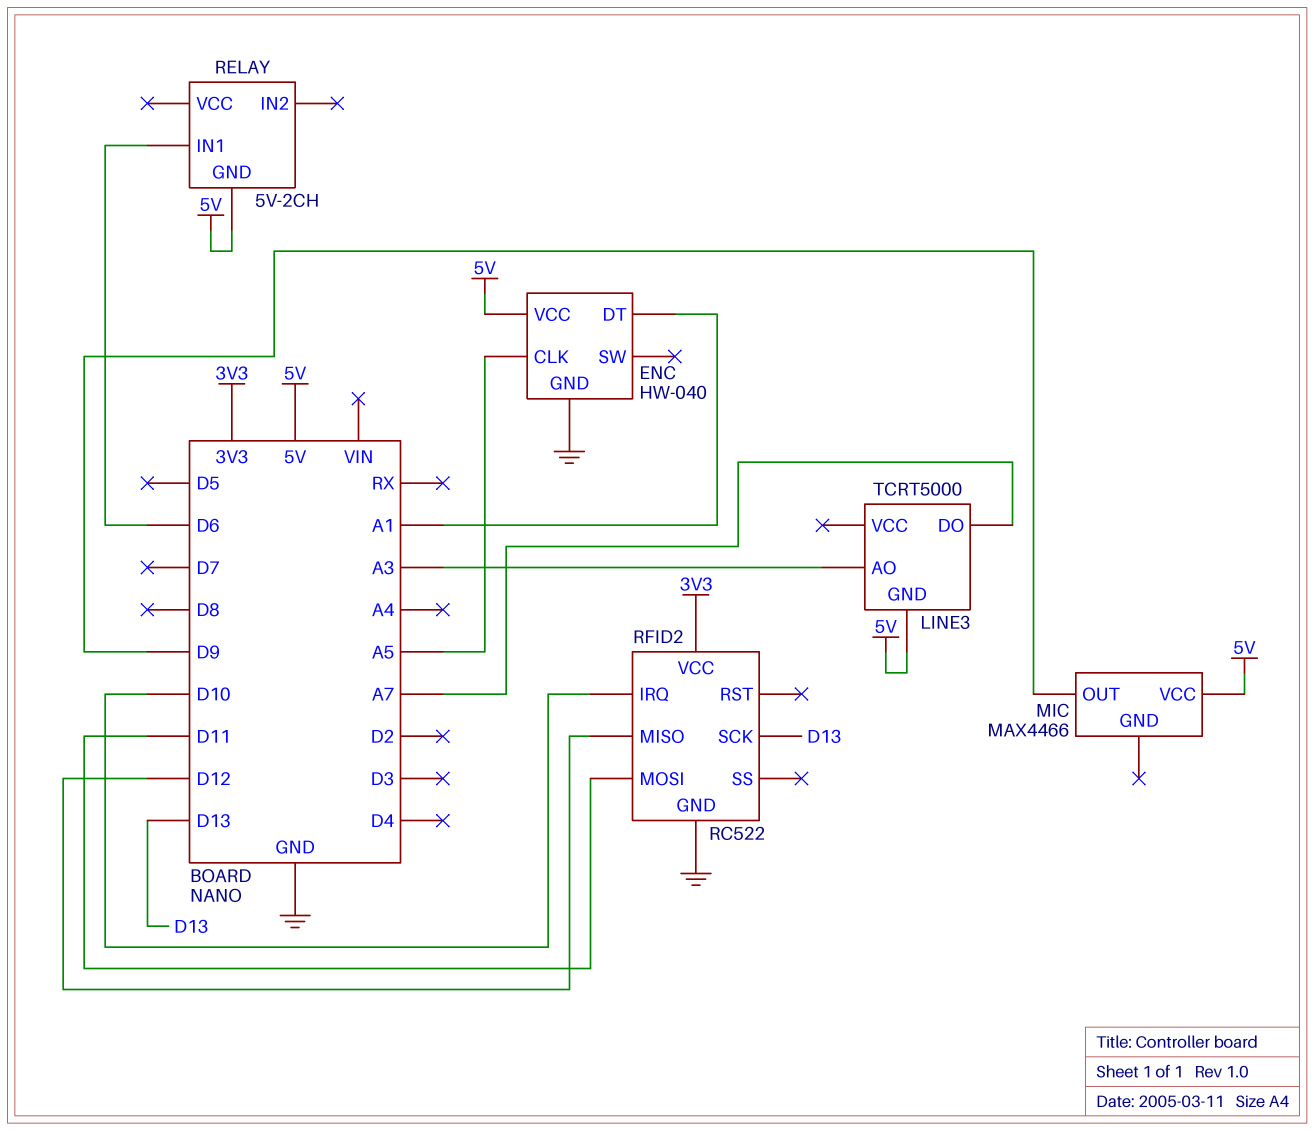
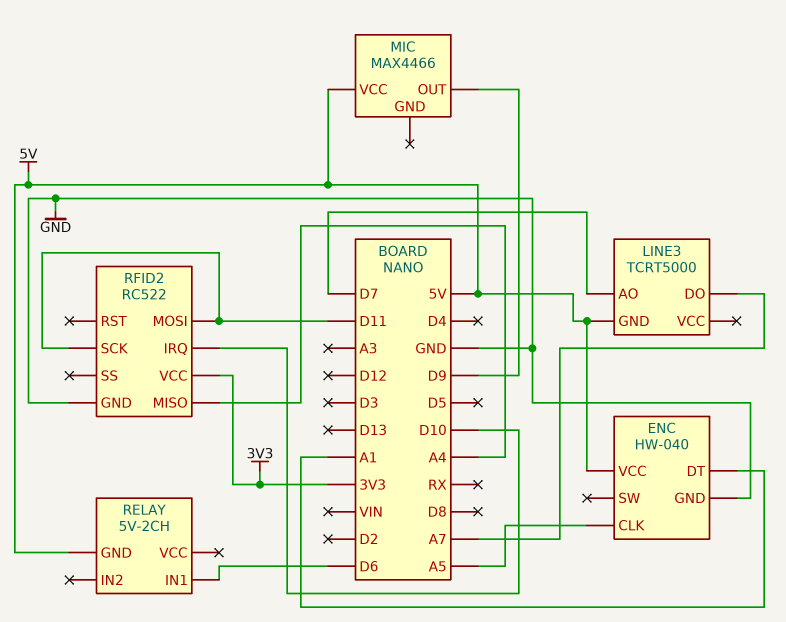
LINE3 pin AO: A3 -> D7
RFID2 pin MISO: D12 -> A4
RFID2 pin SCK: D13 -> D11

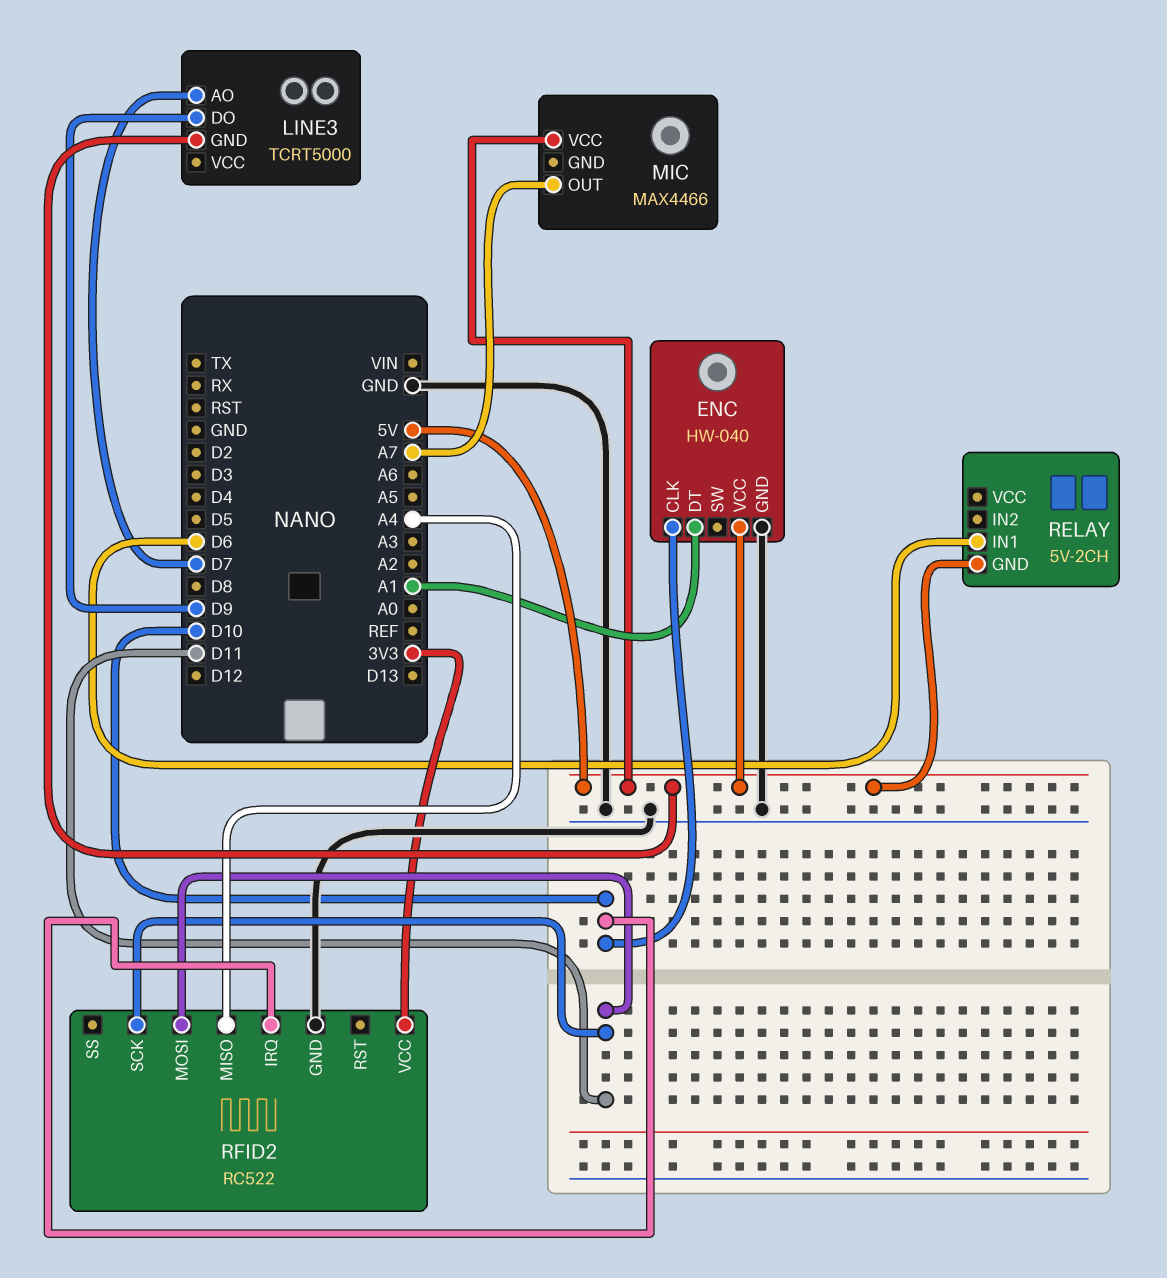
ENC pin CLK: A5 -> D10
LINE3 pin DO: A7 -> D9
MIC pin OUT: D9 -> A7

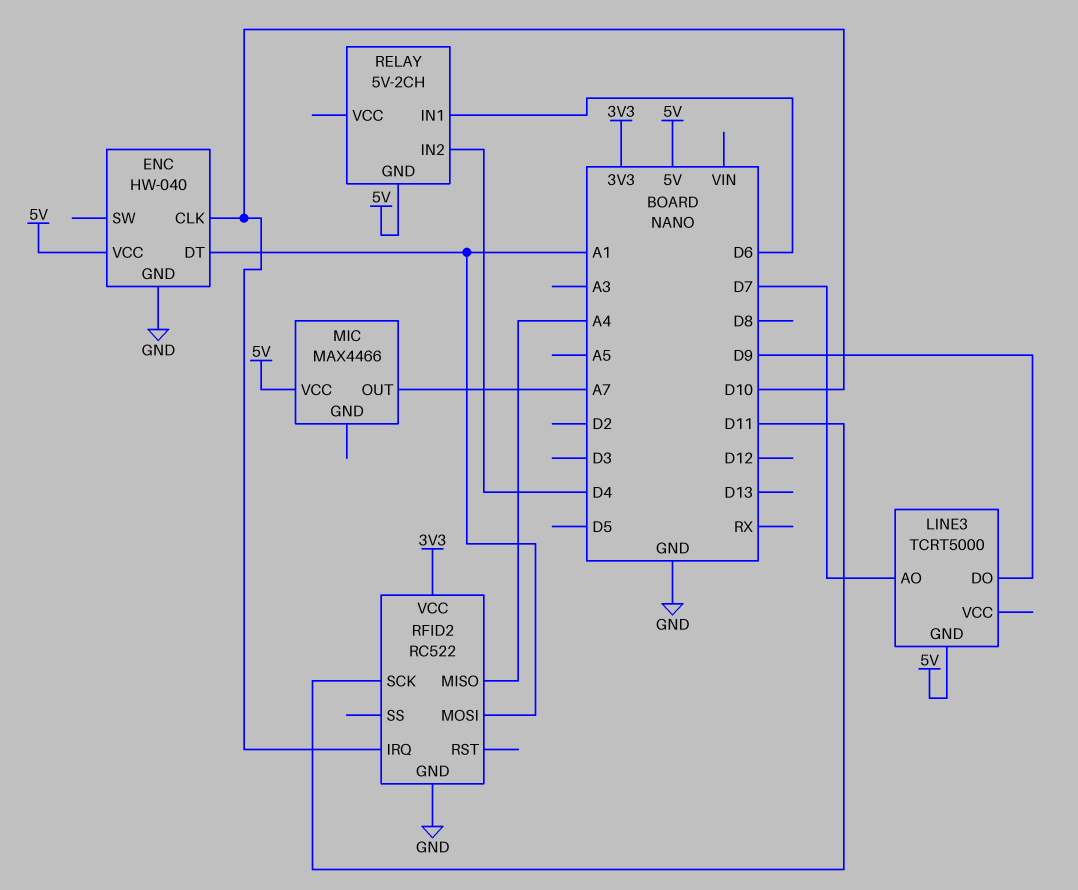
RELAY pin IN2: none -> D4
RFID2 pin MOSI: D11 -> A1

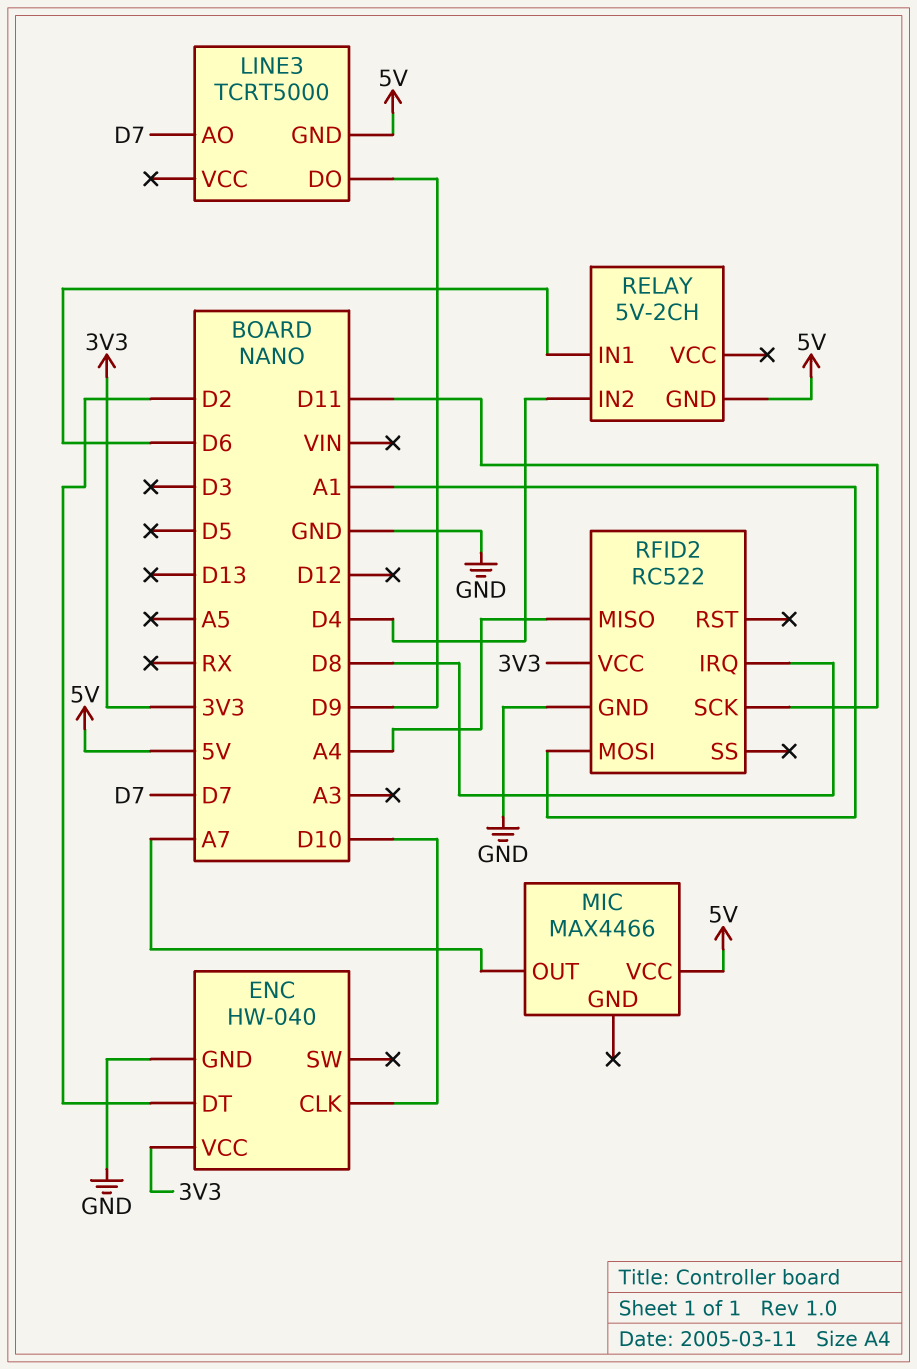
ENC pin DT: A1 -> D2
ENC pin VCC: 5V -> 3V3
RFID2 pin IRQ: D10 -> D8

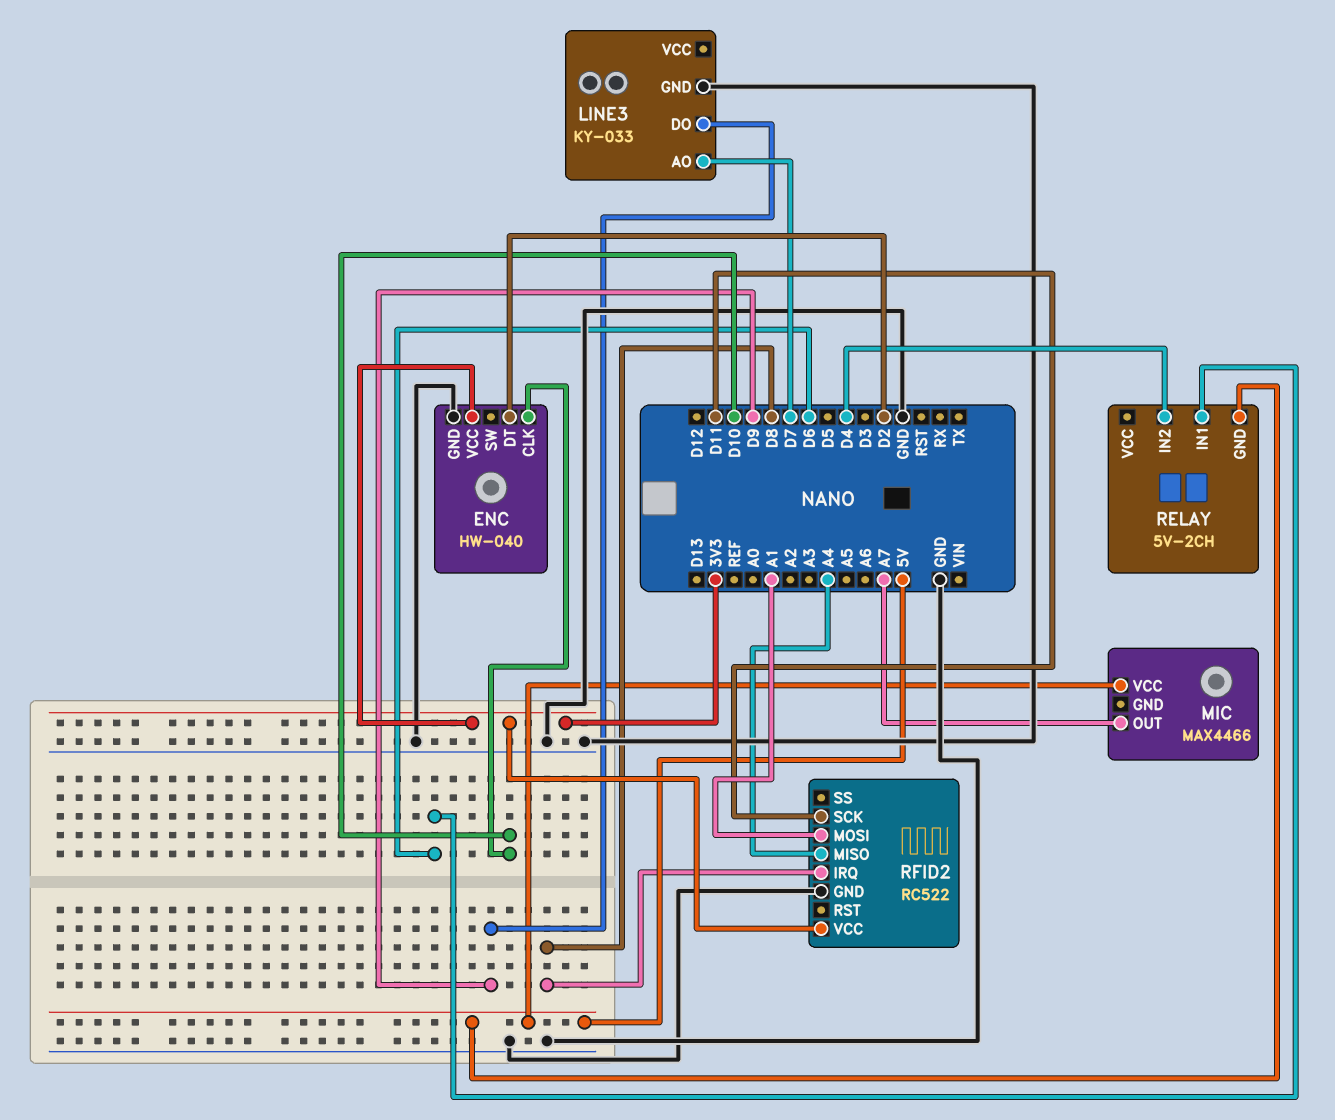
LINE3: TCRT5000 -> KY-033
LINE3 pin GND: 5V -> GND

